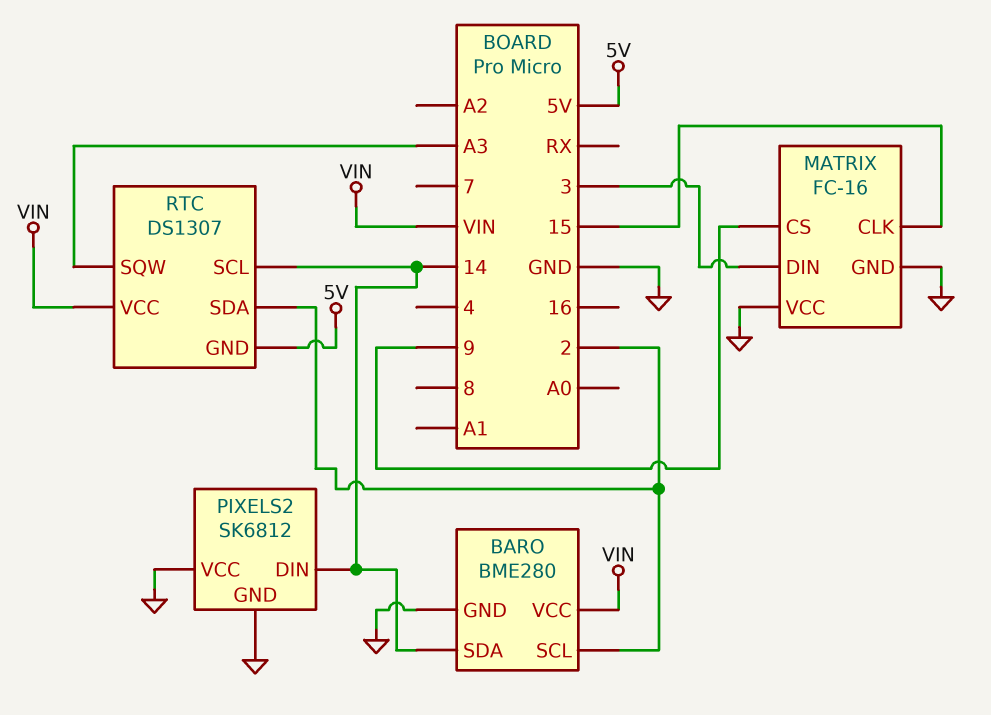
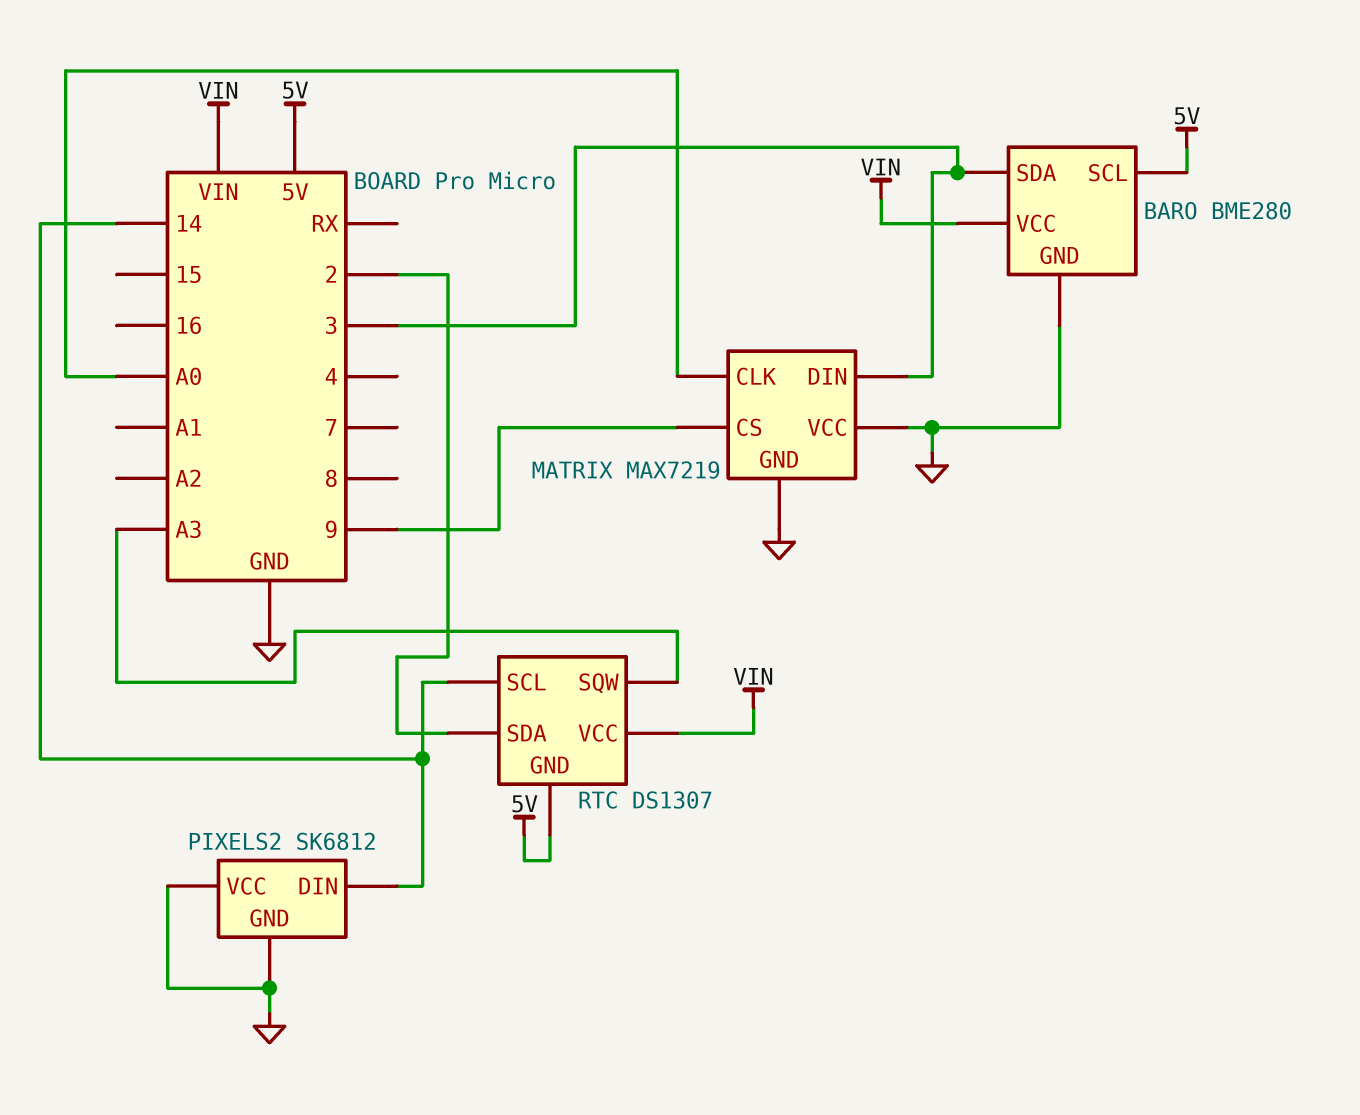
BARO pin SCL: 2 -> 5V
BARO pin SDA: 14 -> 3
MATRIX: FC-16 -> MAX7219
MATRIX pin CLK: 15 -> A0

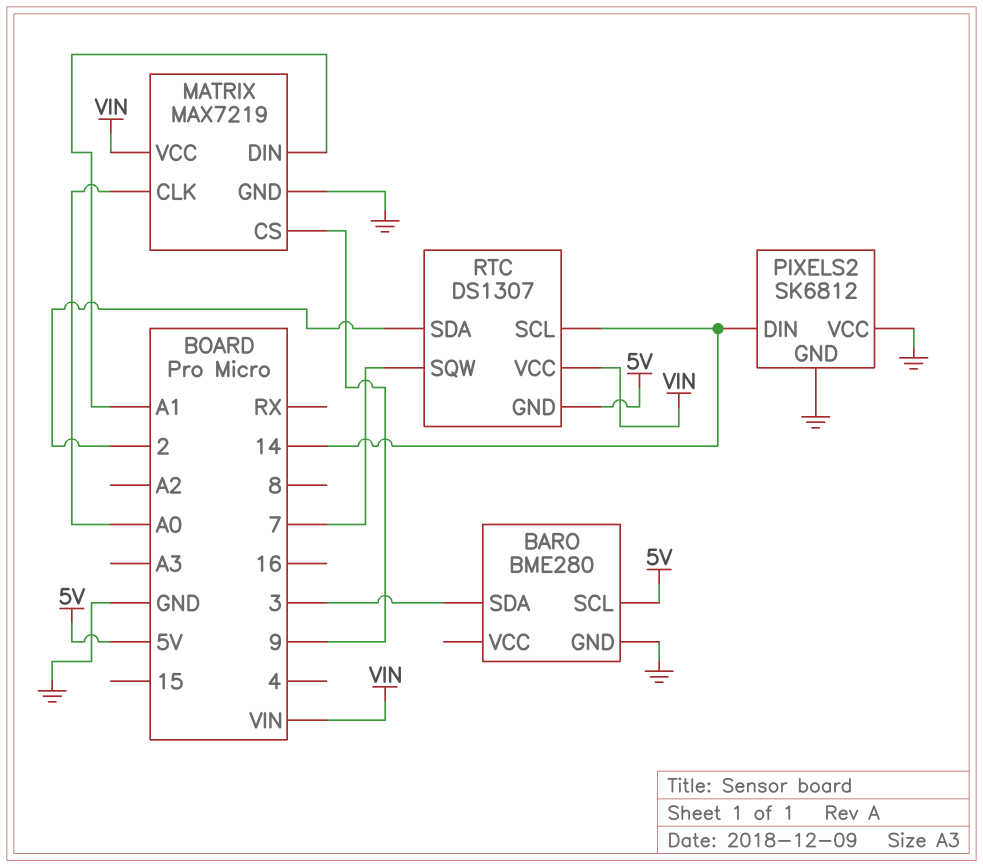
BARO pin VCC: VIN -> none
MATRIX pin DIN: 3 -> A1
MATRIX pin VCC: GND -> VIN
RTC pin SQW: A3 -> 7

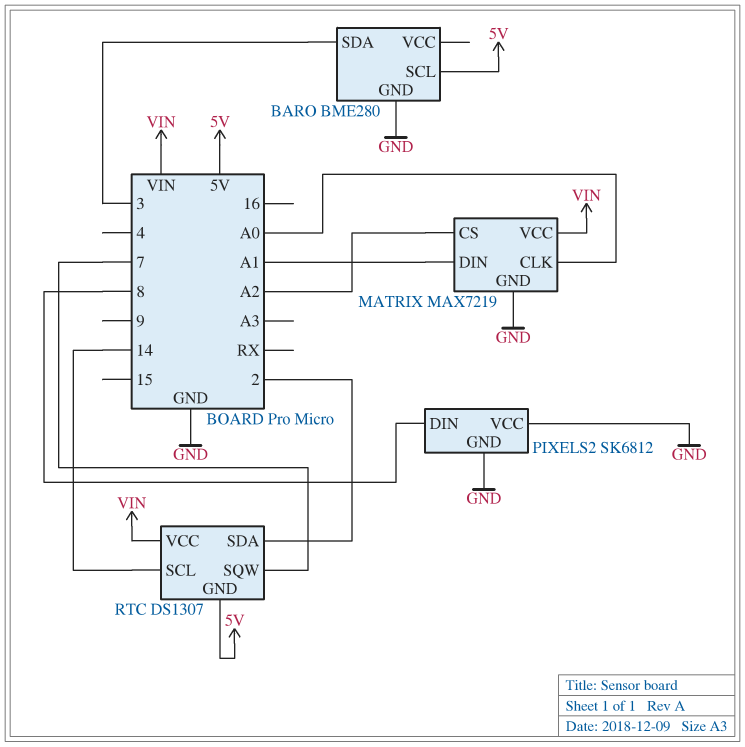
MATRIX pin CS: 9 -> A2
PIXELS2 pin DIN: 14 -> 8

